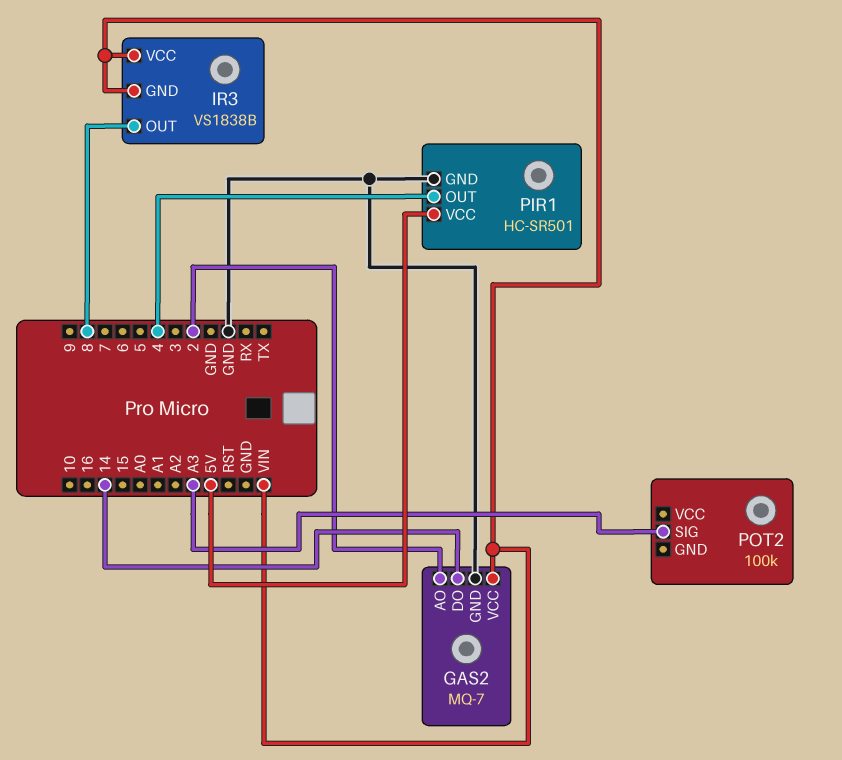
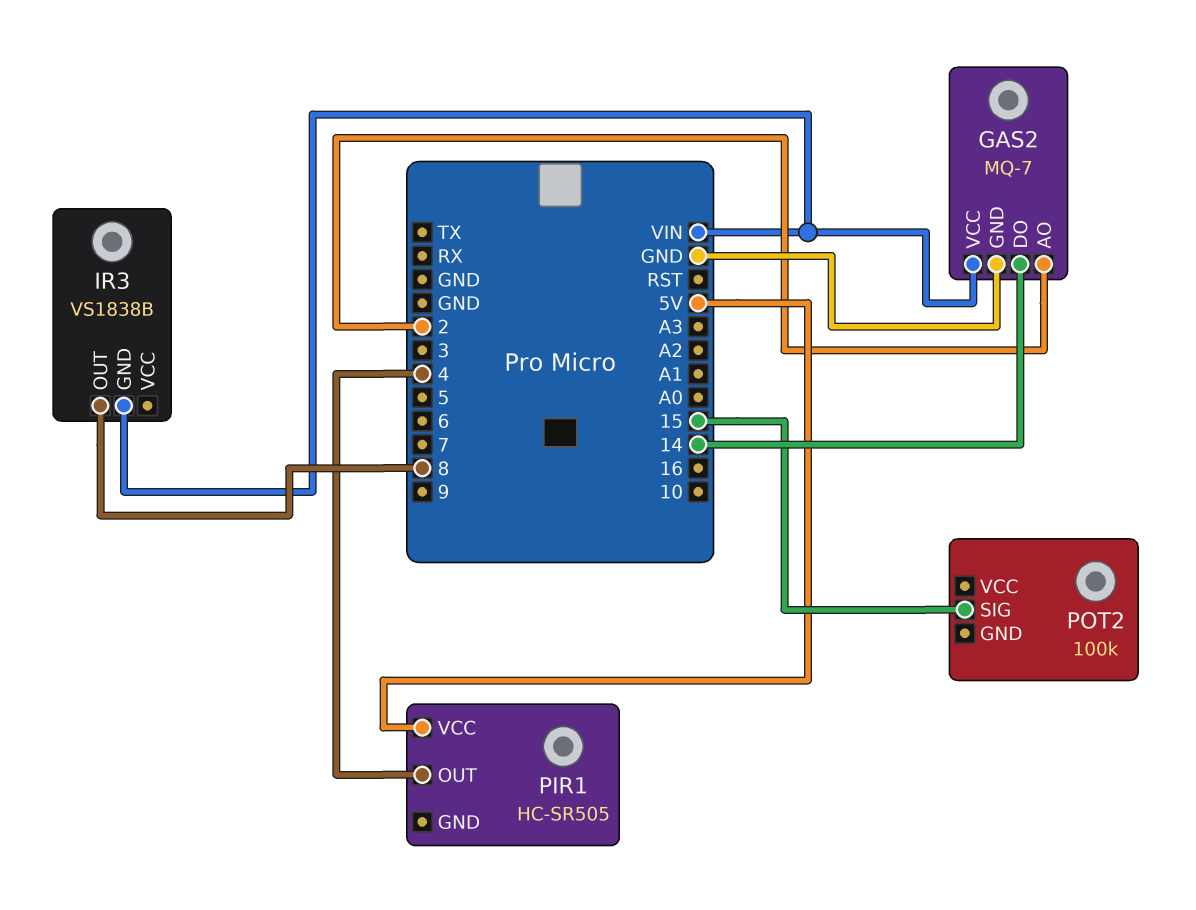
IR3 pin VCC: VIN -> none
PIR1: HC-SR501 -> HC-SR505
PIR1 pin GND: GND -> none
POT2 pin SIG: A3 -> 15

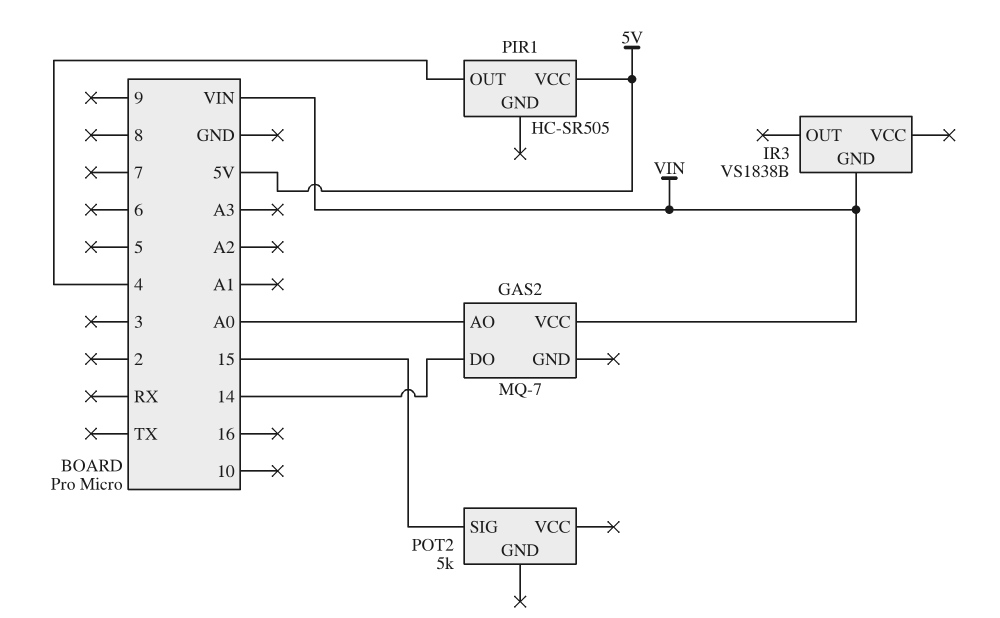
GAS2 pin AO: 2 -> A0
GAS2 pin GND: GND -> none
IR3 pin OUT: 8 -> none
POT2: 100k -> 5k

